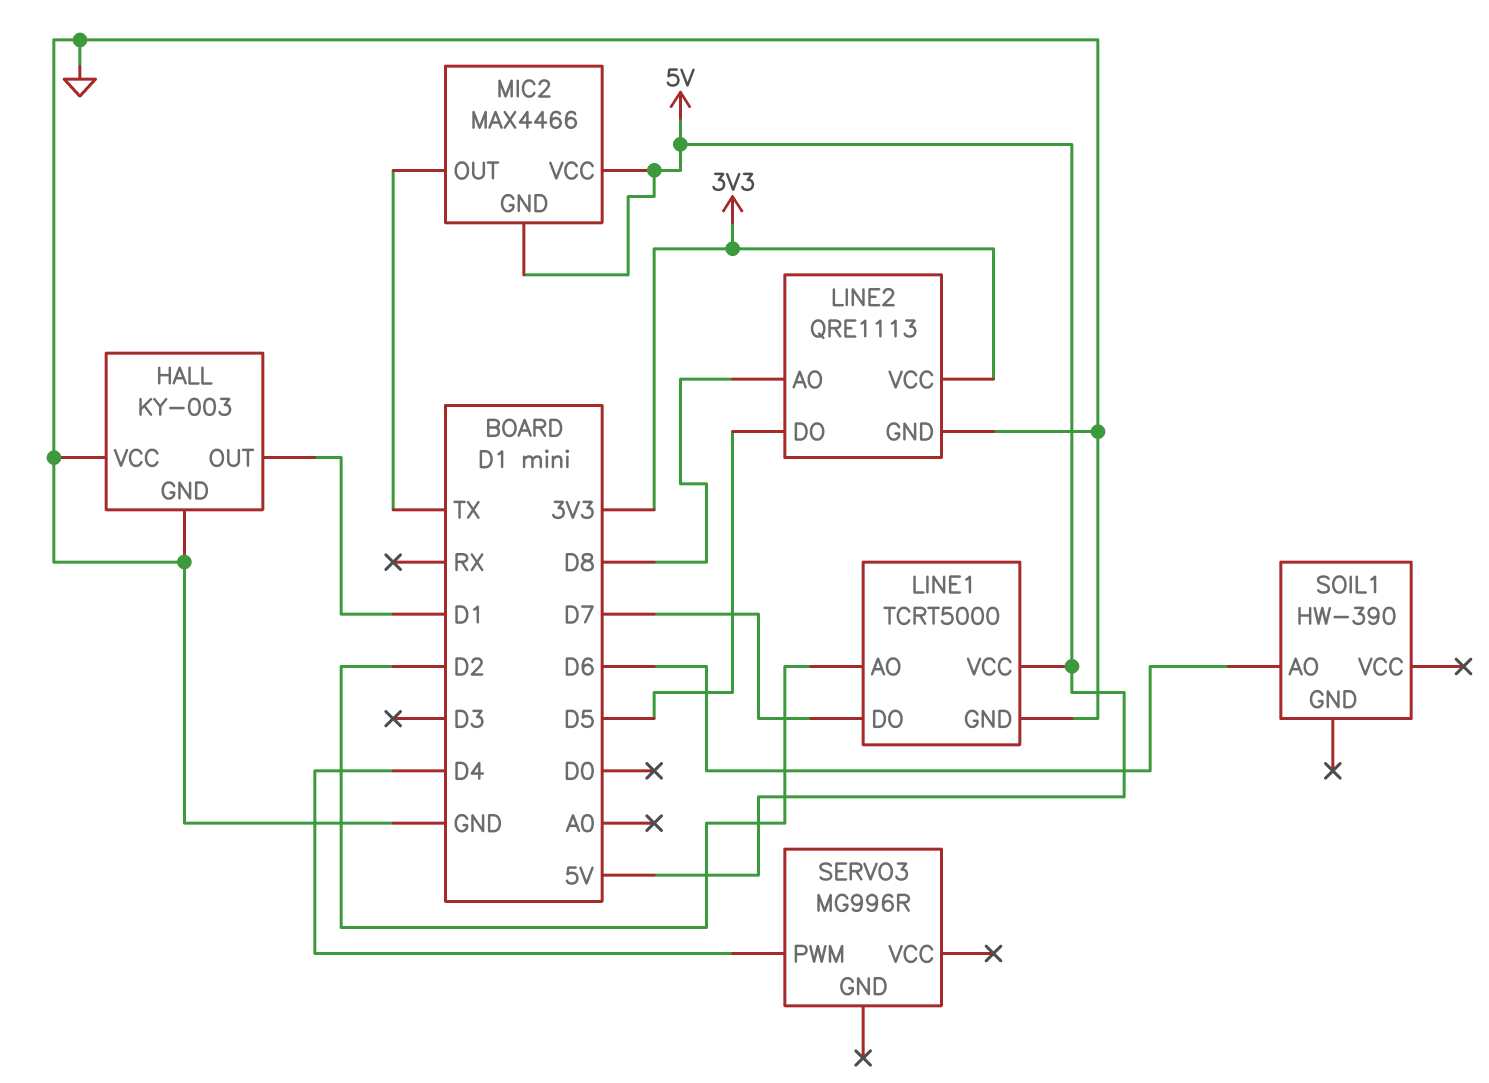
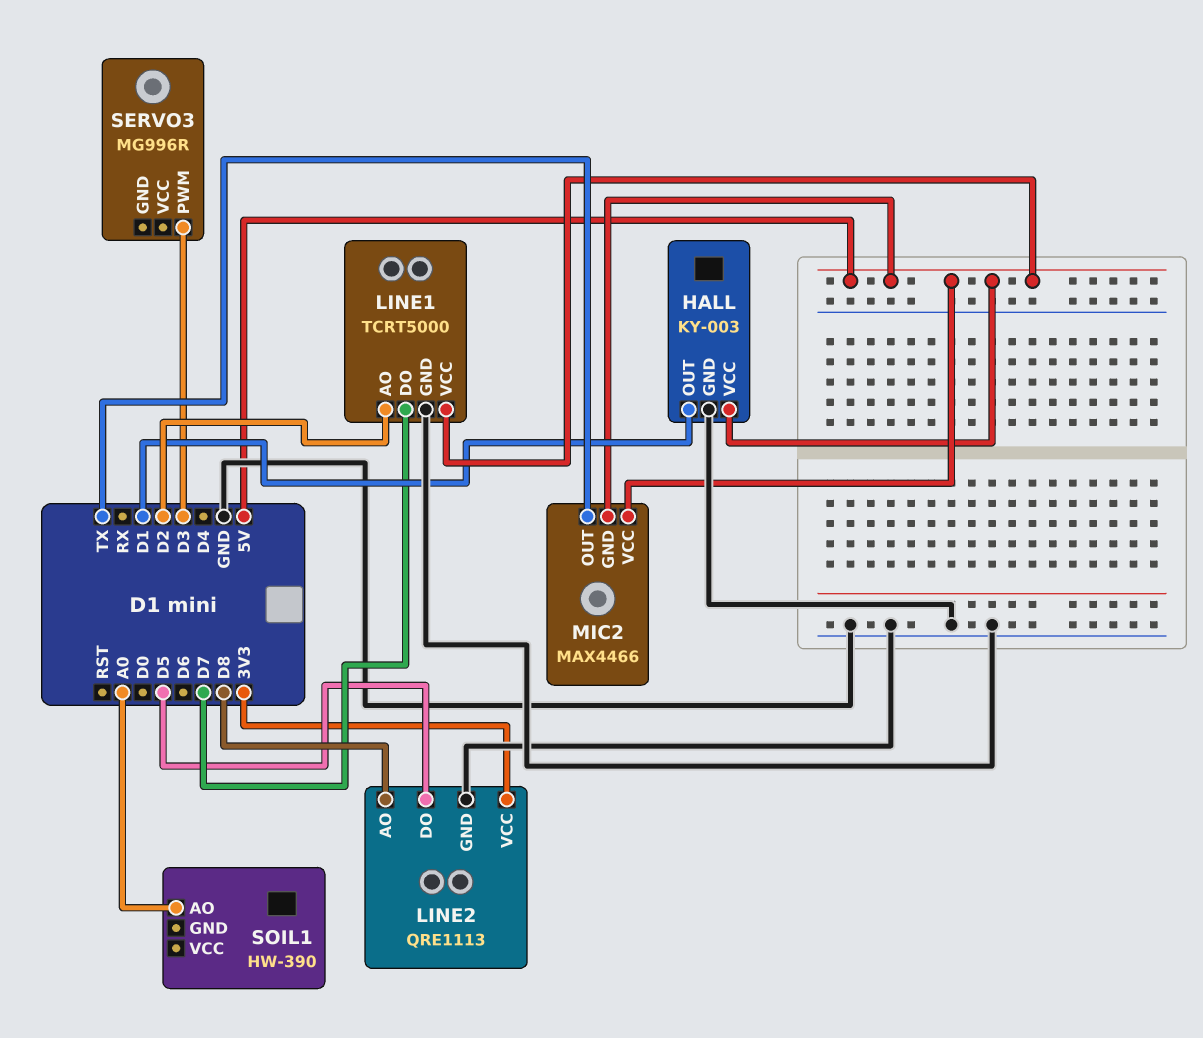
HALL pin VCC: GND -> 5V
SERVO3 pin PWM: D4 -> D3
SOIL1 pin AO: D6 -> A0

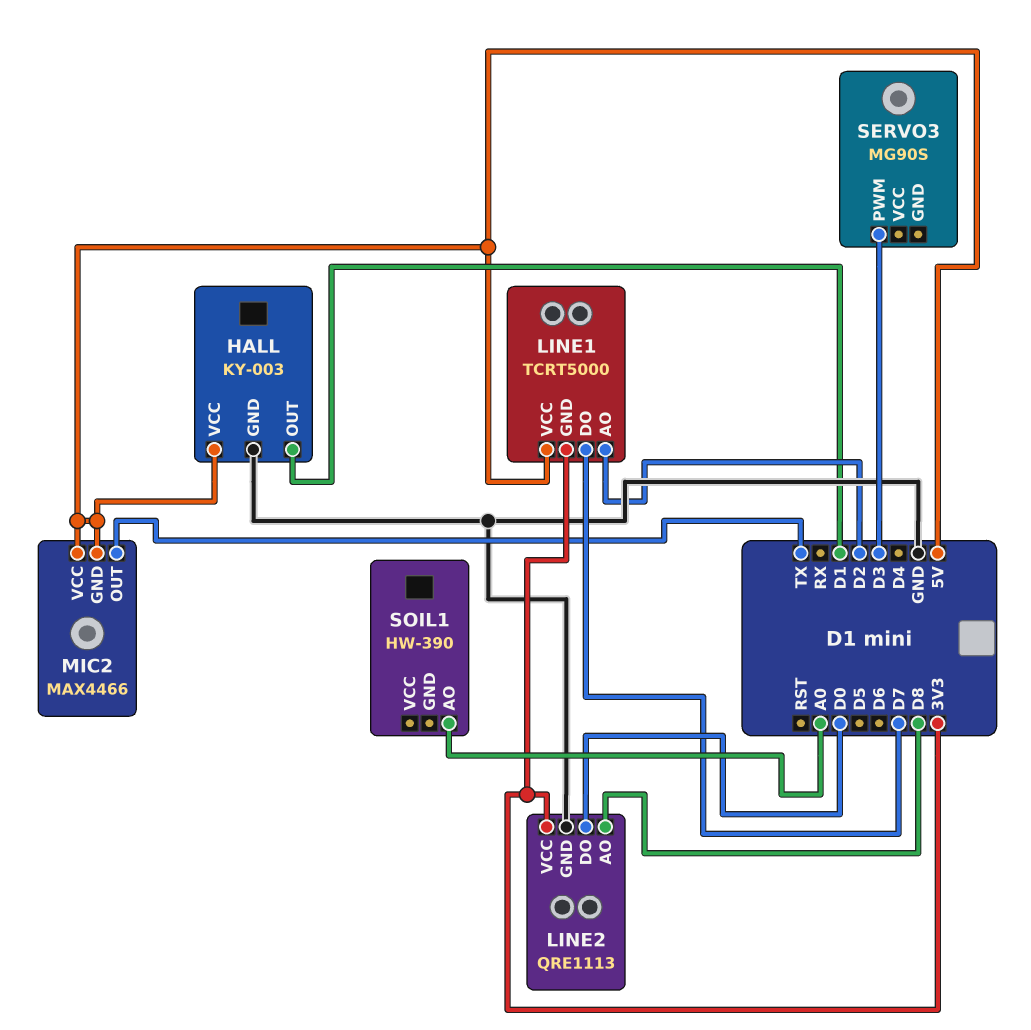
LINE1 pin GND: GND -> 3V3
LINE2 pin DO: D5 -> D0
SERVO3: MG996R -> MG90S

